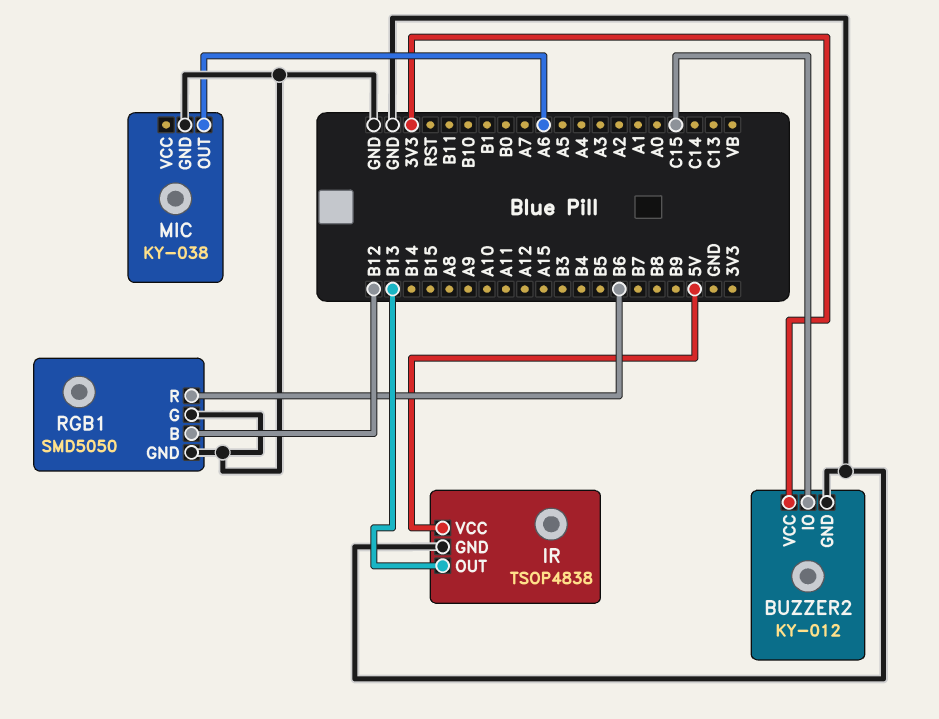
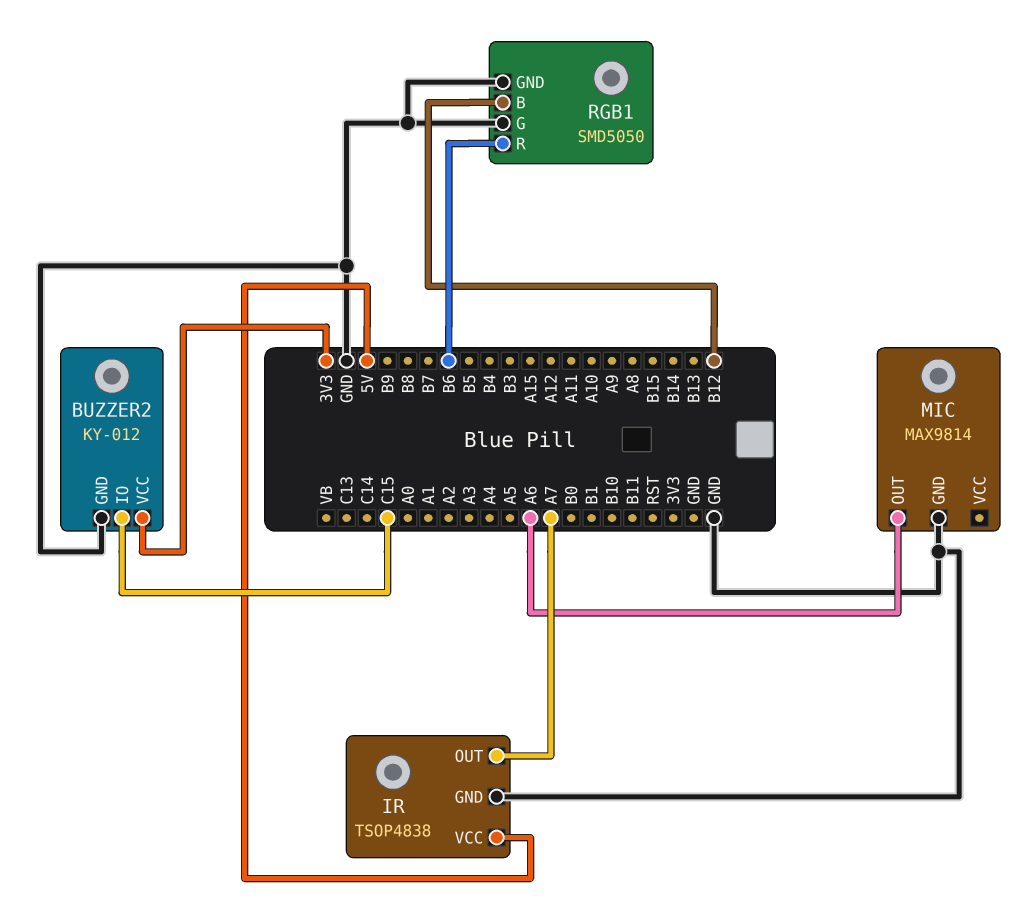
IR pin OUT: B13 -> A7
MIC: KY-038 -> MAX9814

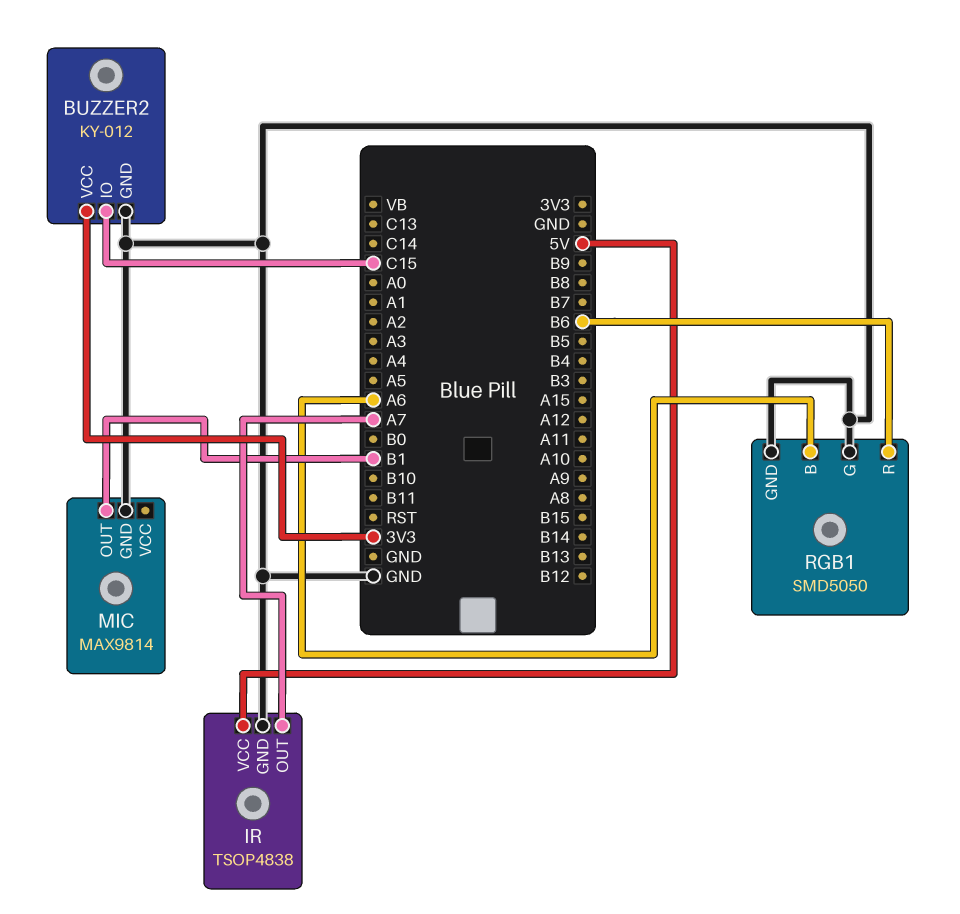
MIC pin OUT: A6 -> B1
RGB1 pin B: B12 -> A6

